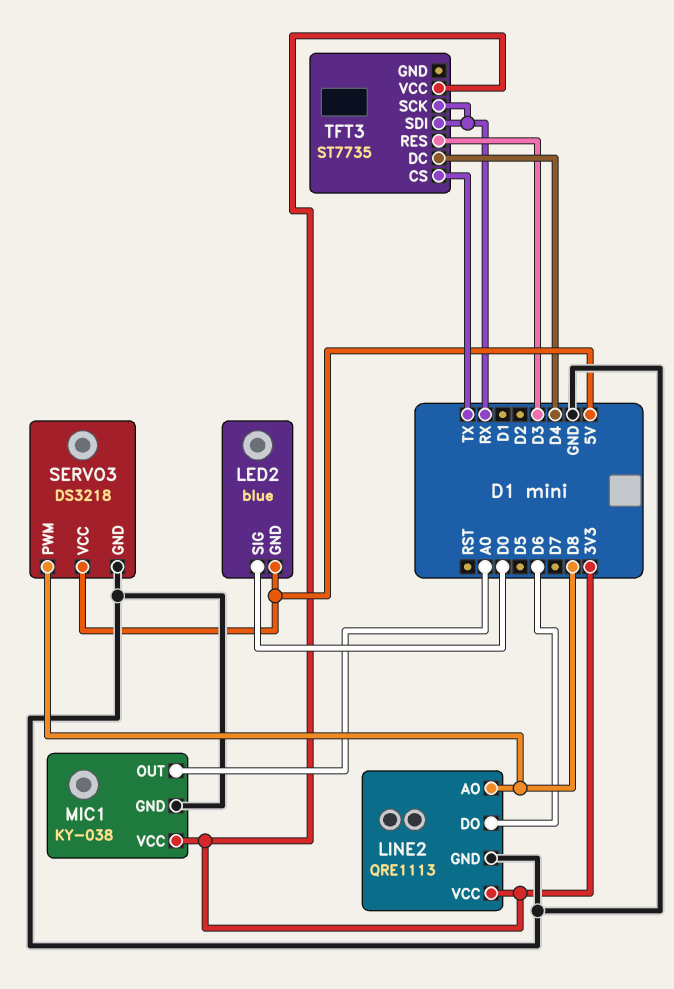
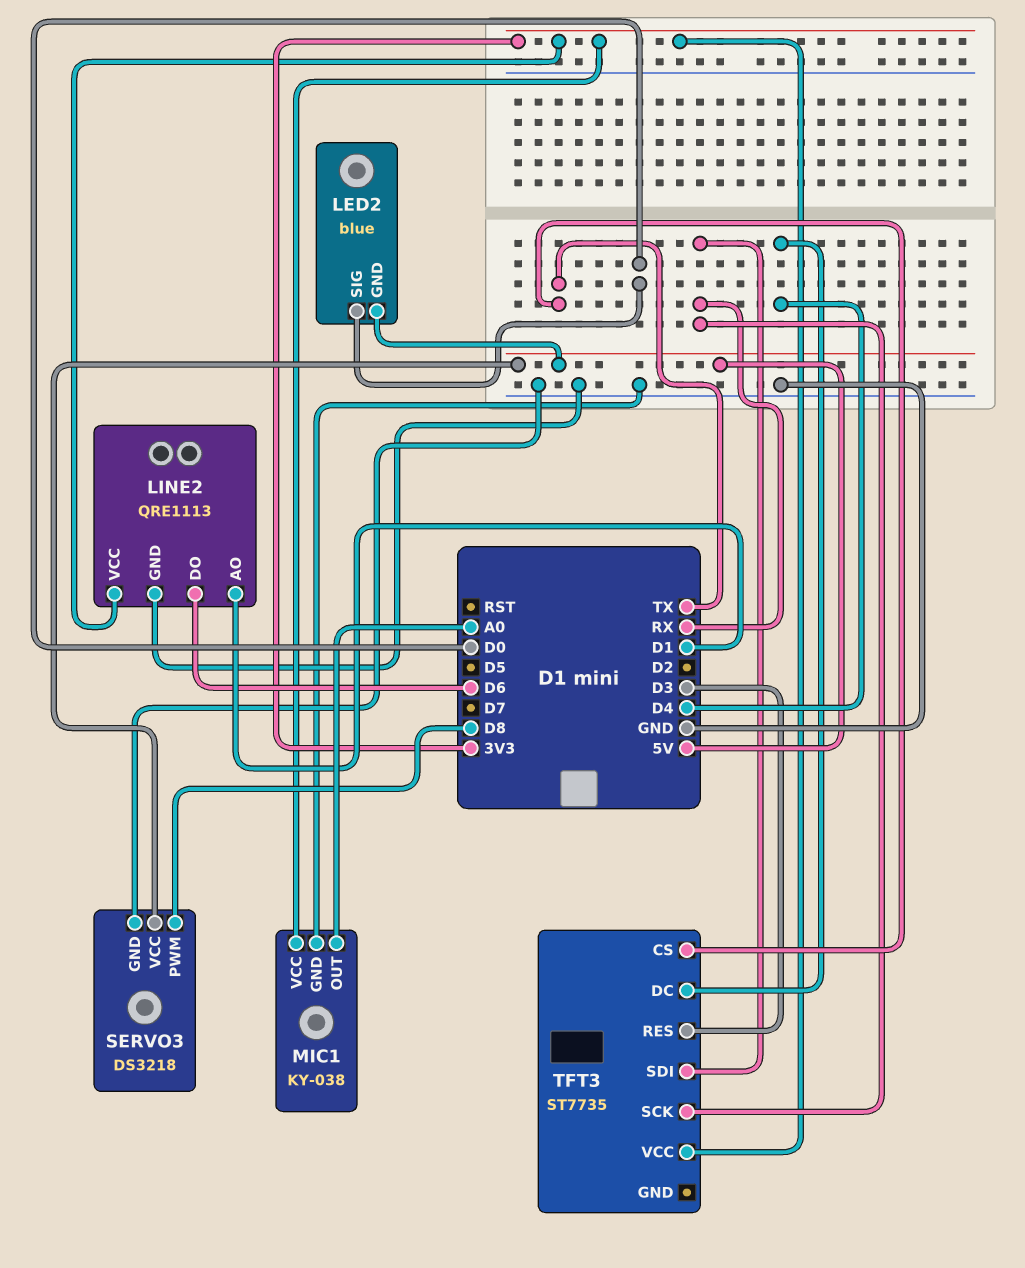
LINE2 pin AO: D8 -> D1

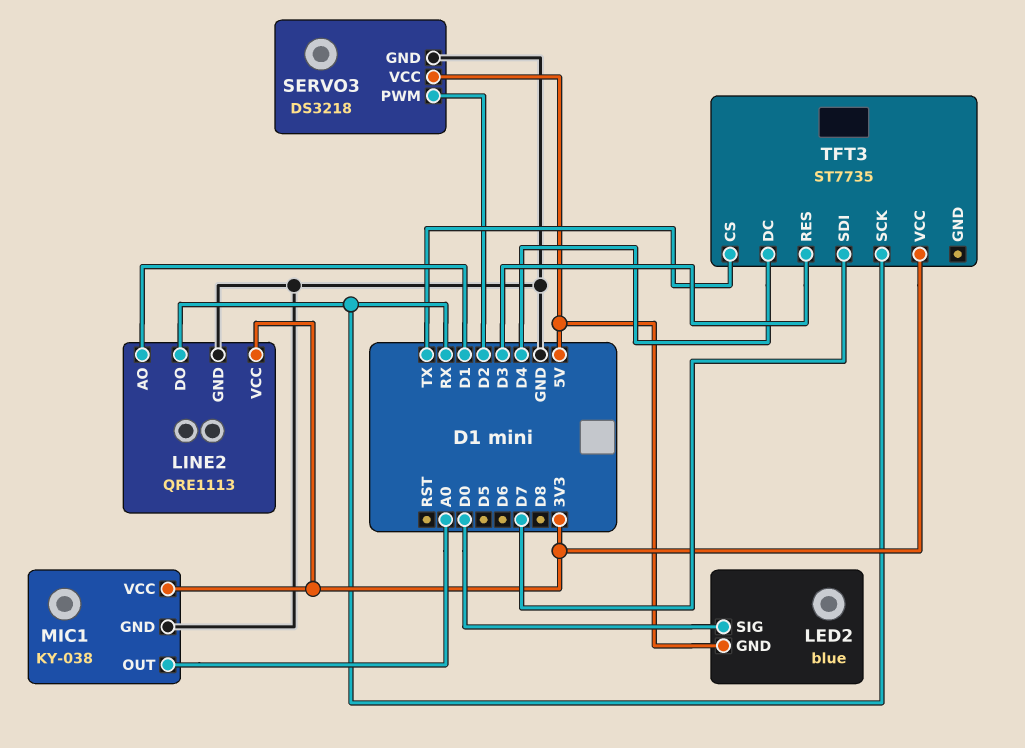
LINE2 pin DO: D6 -> RX
SERVO3 pin PWM: D8 -> D2
TFT3 pin SDI: RX -> D7

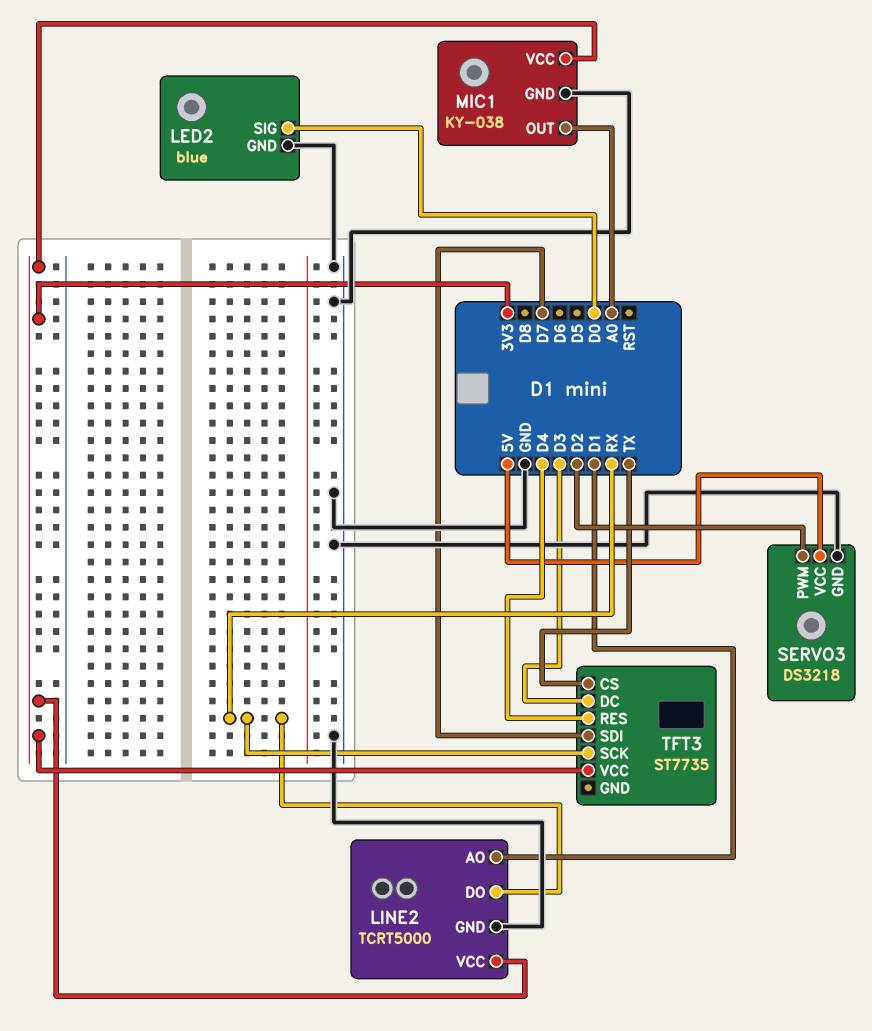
LED2 pin GND: 5V -> GND
LINE2: QRE1113 -> TCRT5000
TFT3 pin DC: D4 -> D3
TFT3 pin RES: D3 -> D4

